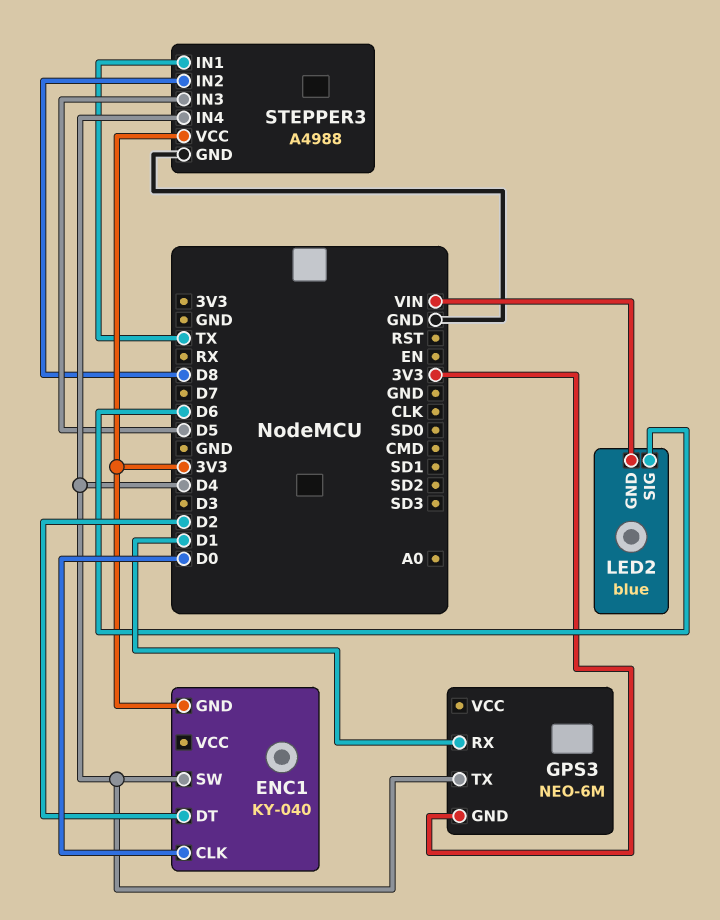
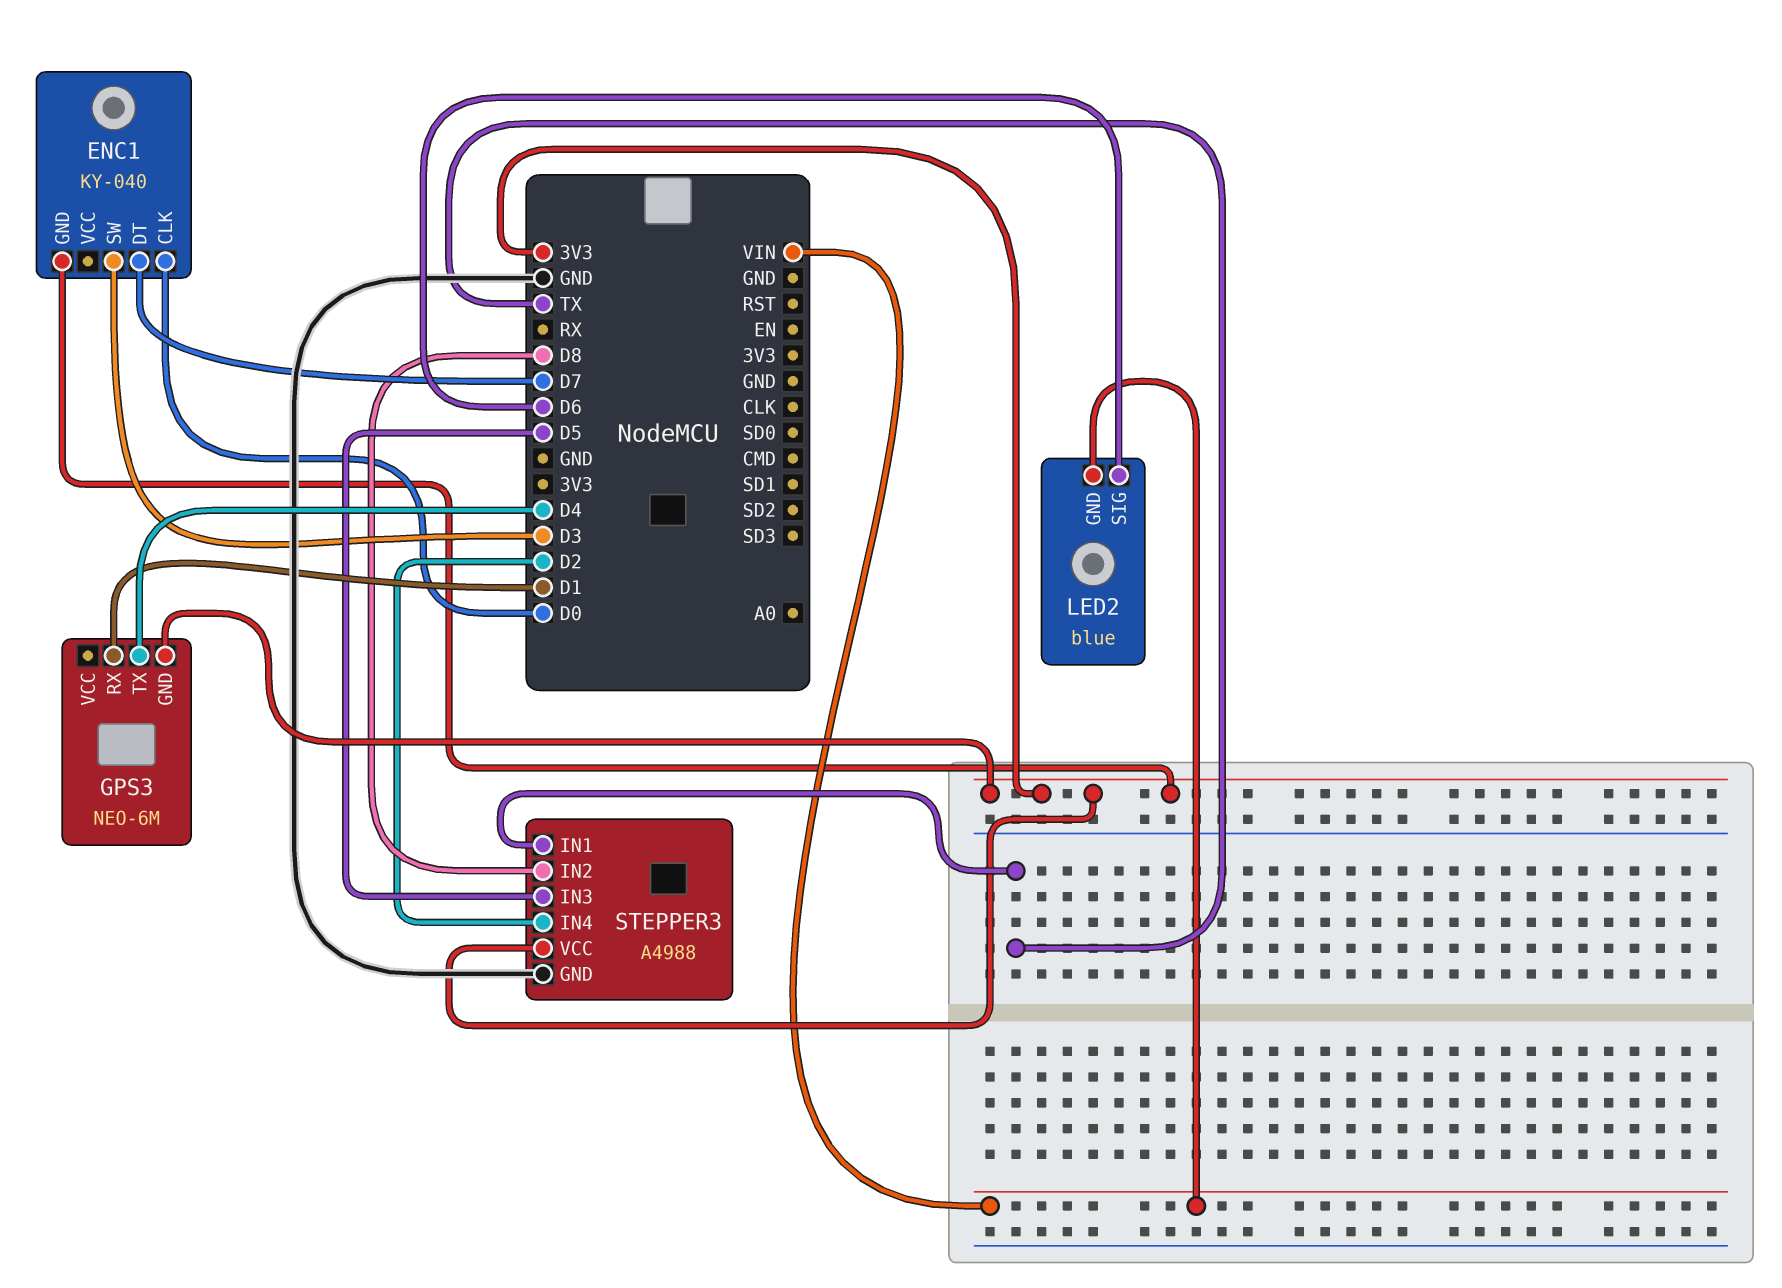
ENC1 pin DT: D2 -> D7
ENC1 pin SW: D4 -> D3
STEPPER3 pin IN4: D4 -> D2

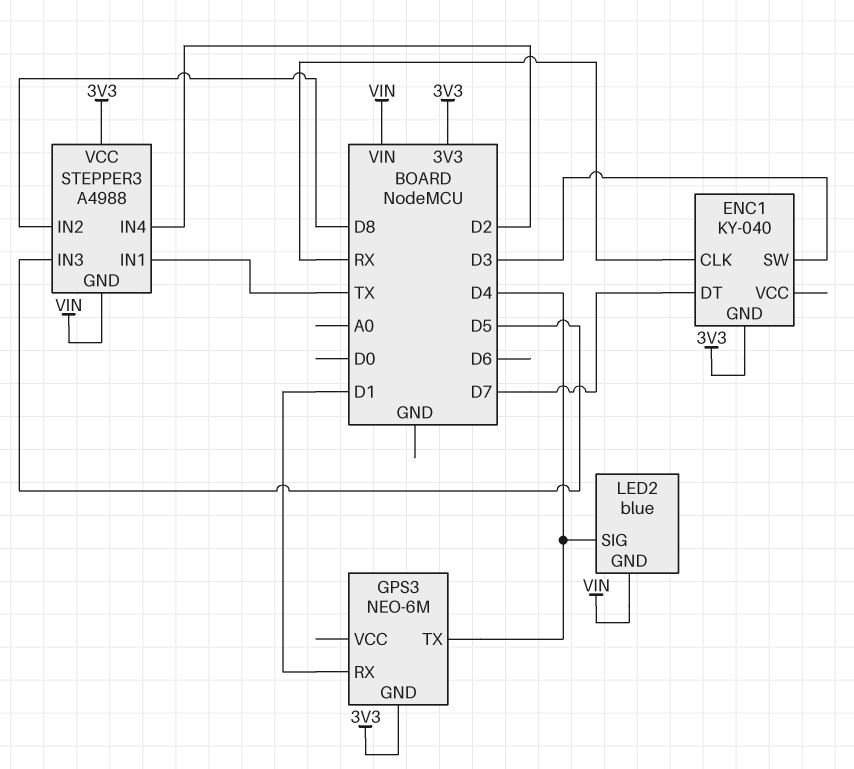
ENC1 pin CLK: D0 -> RX
LED2 pin SIG: D6 -> D4
STEPPER3 pin GND: GND -> VIN

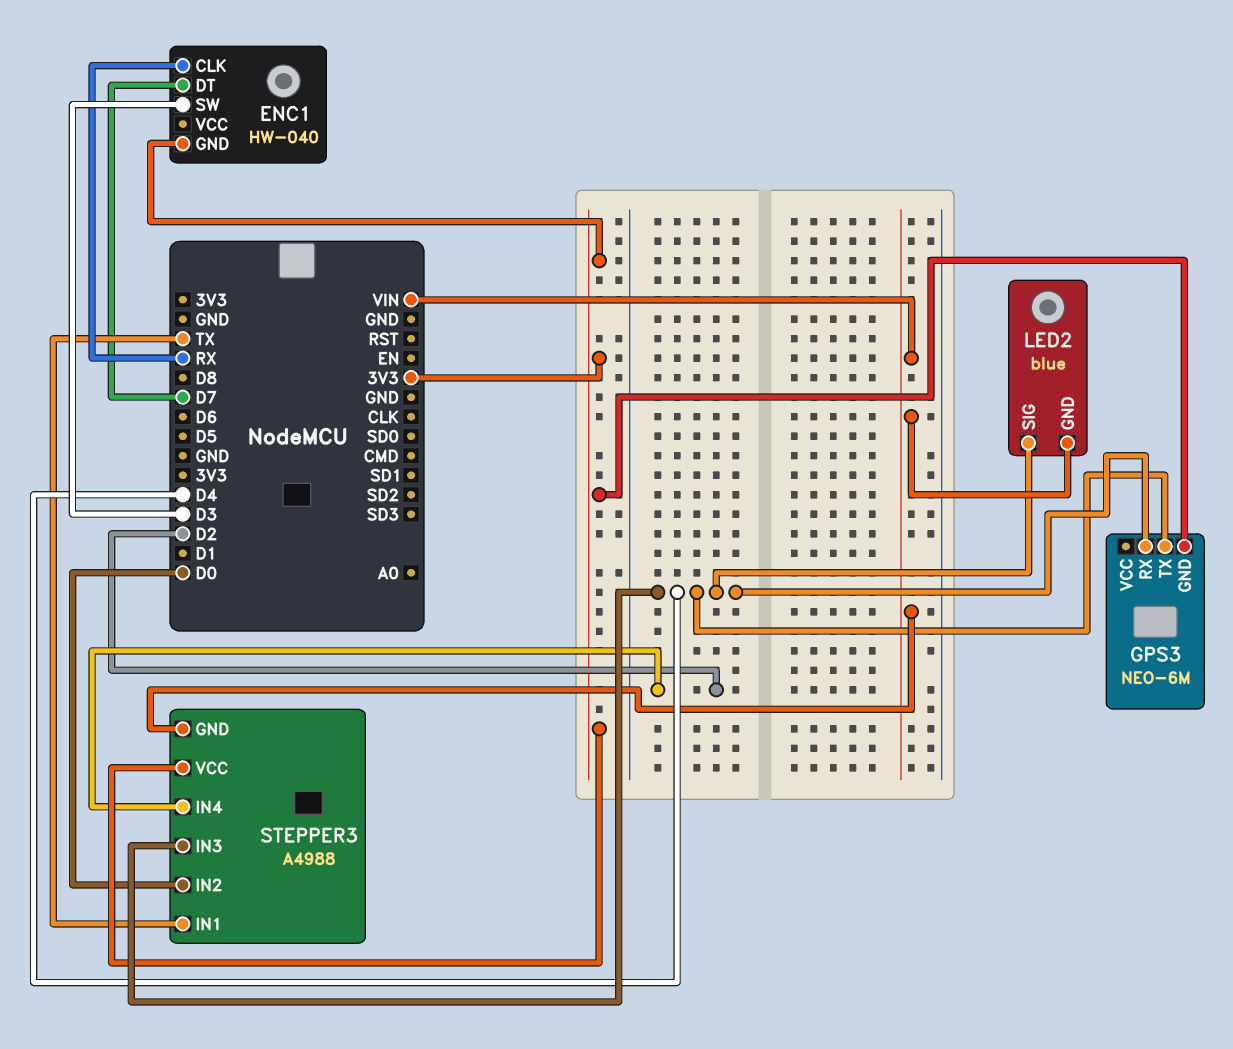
ENC1: KY-040 -> HW-040
GPS3 pin RX: D1 -> D4
STEPPER3 pin IN2: D8 -> D0
STEPPER3 pin IN3: D5 -> D4

